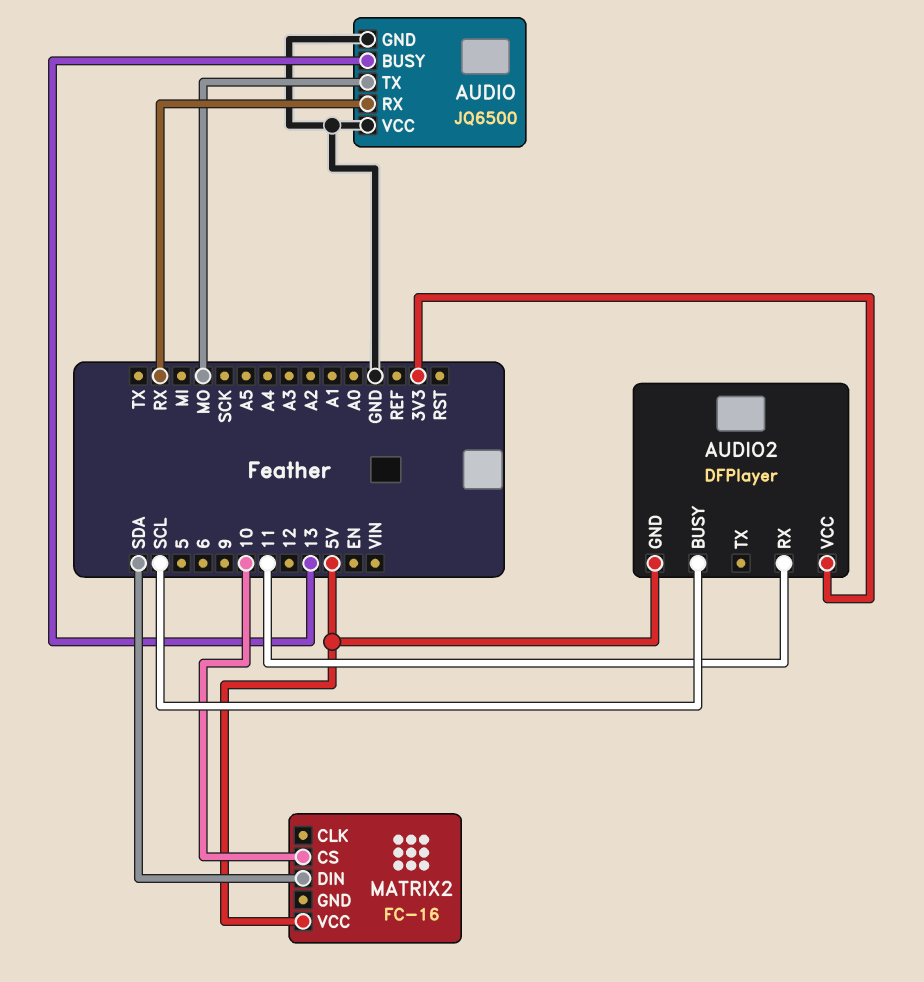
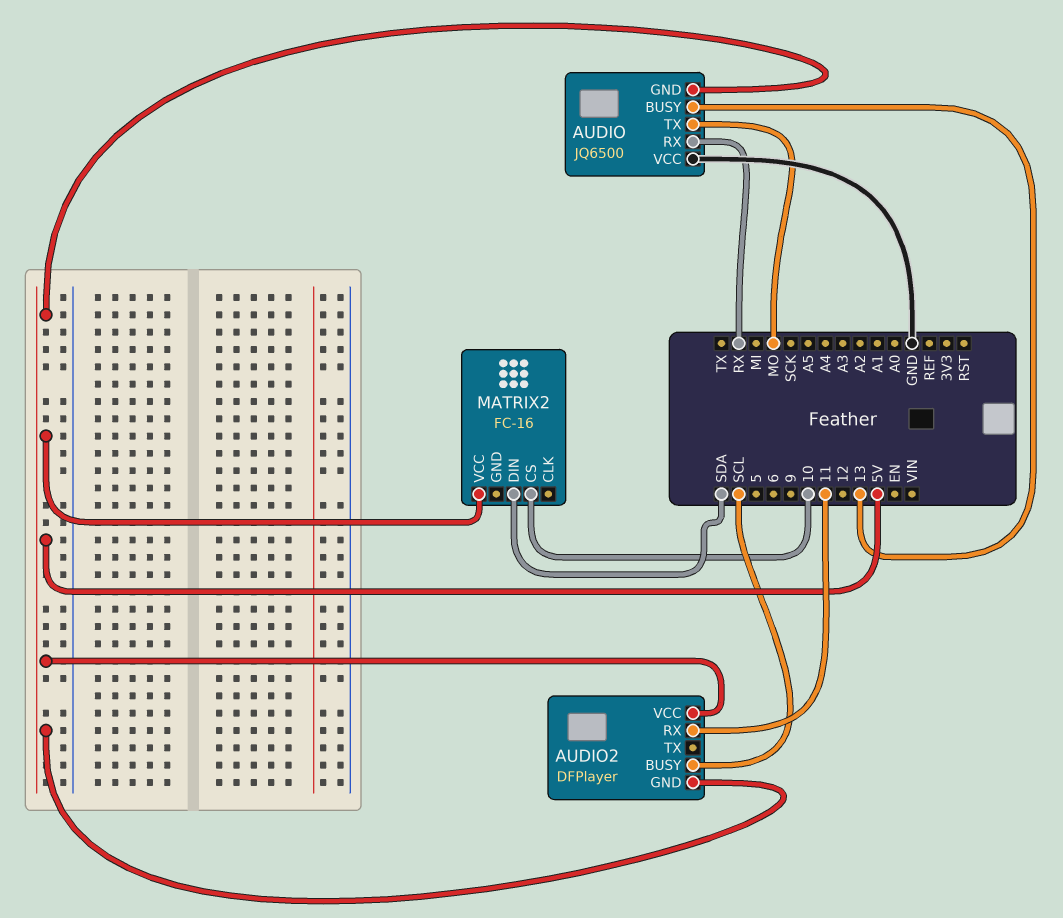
AUDIO pin GND: GND -> 5V
AUDIO2 pin VCC: 3V3 -> 5V

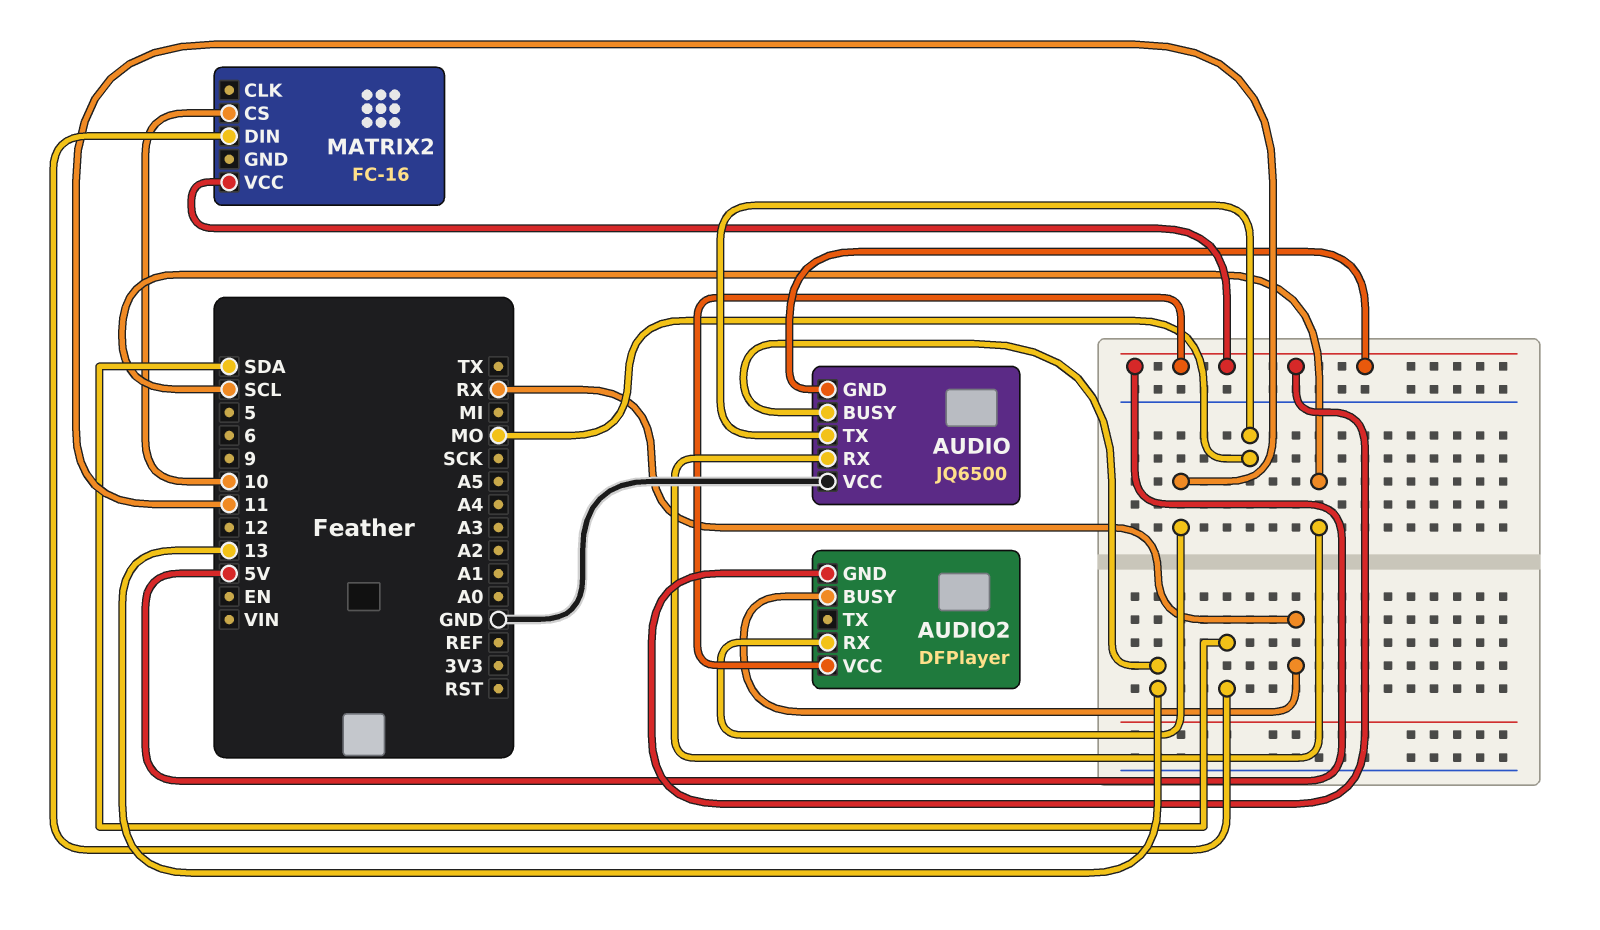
AUDIO pin RX: RX -> SCL
AUDIO2 pin BUSY: SCL -> RX

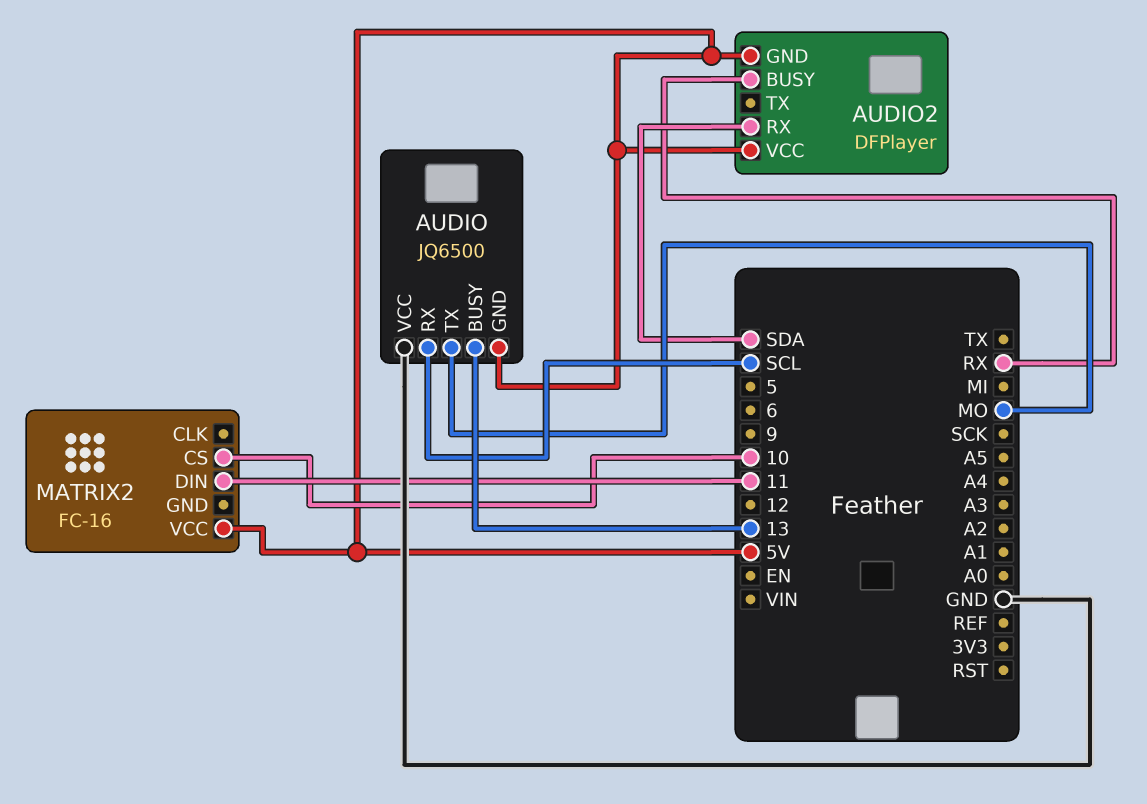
AUDIO2 pin RX: 11 -> SDA
MATRIX2 pin DIN: SDA -> 11

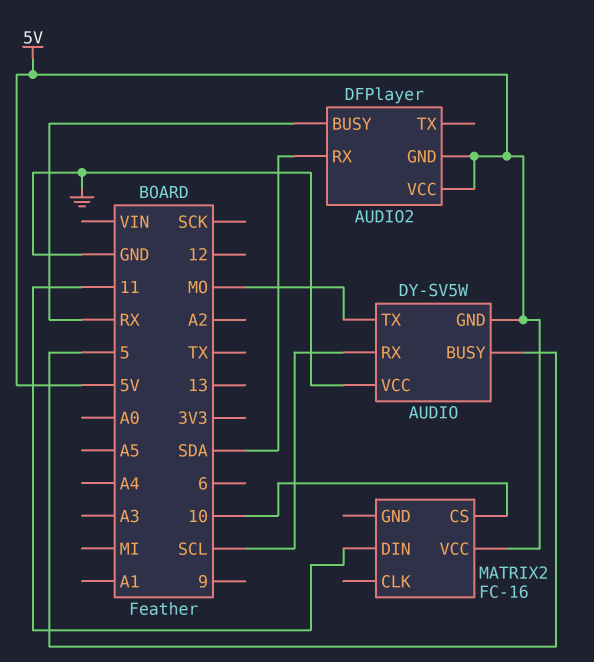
AUDIO: JQ6500 -> DY-SV5W
AUDIO pin BUSY: 13 -> 5

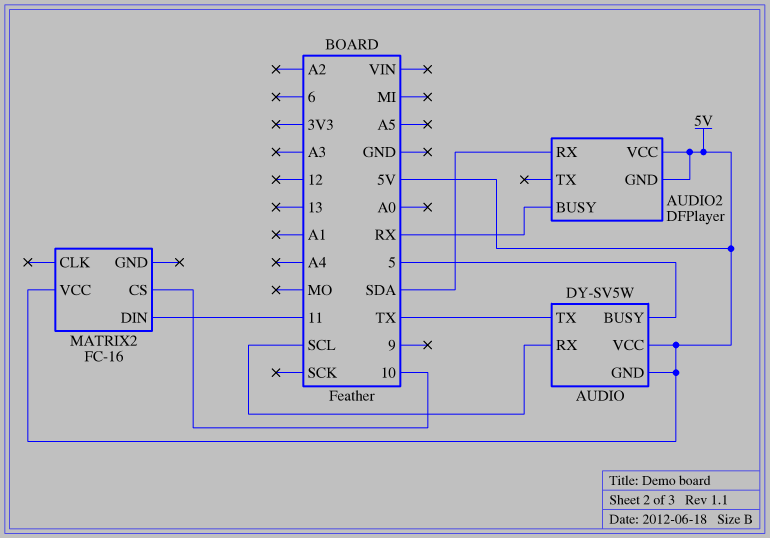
AUDIO pin TX: MO -> TX
AUDIO pin VCC: GND -> 5V

